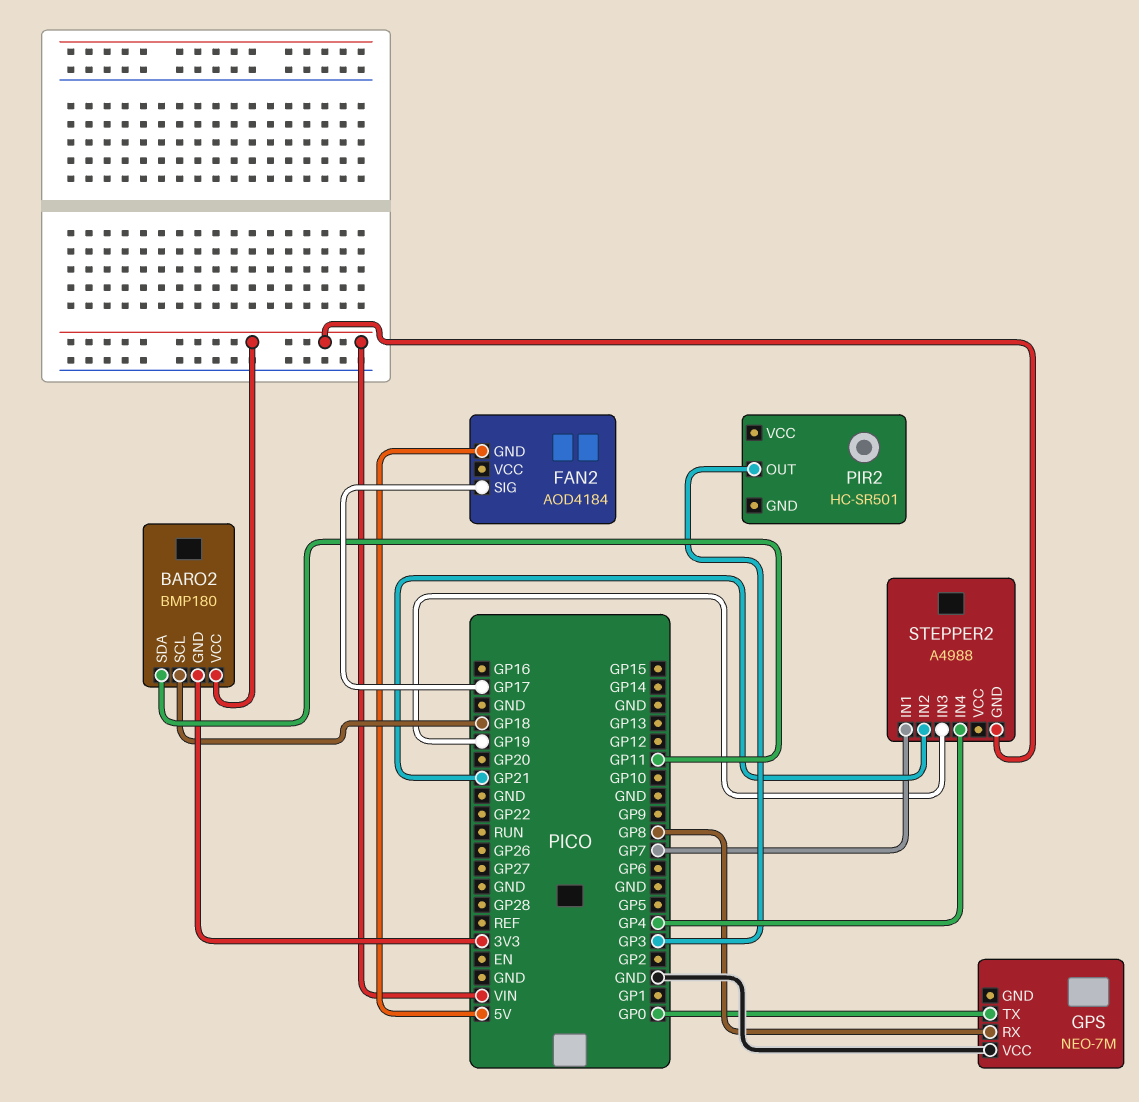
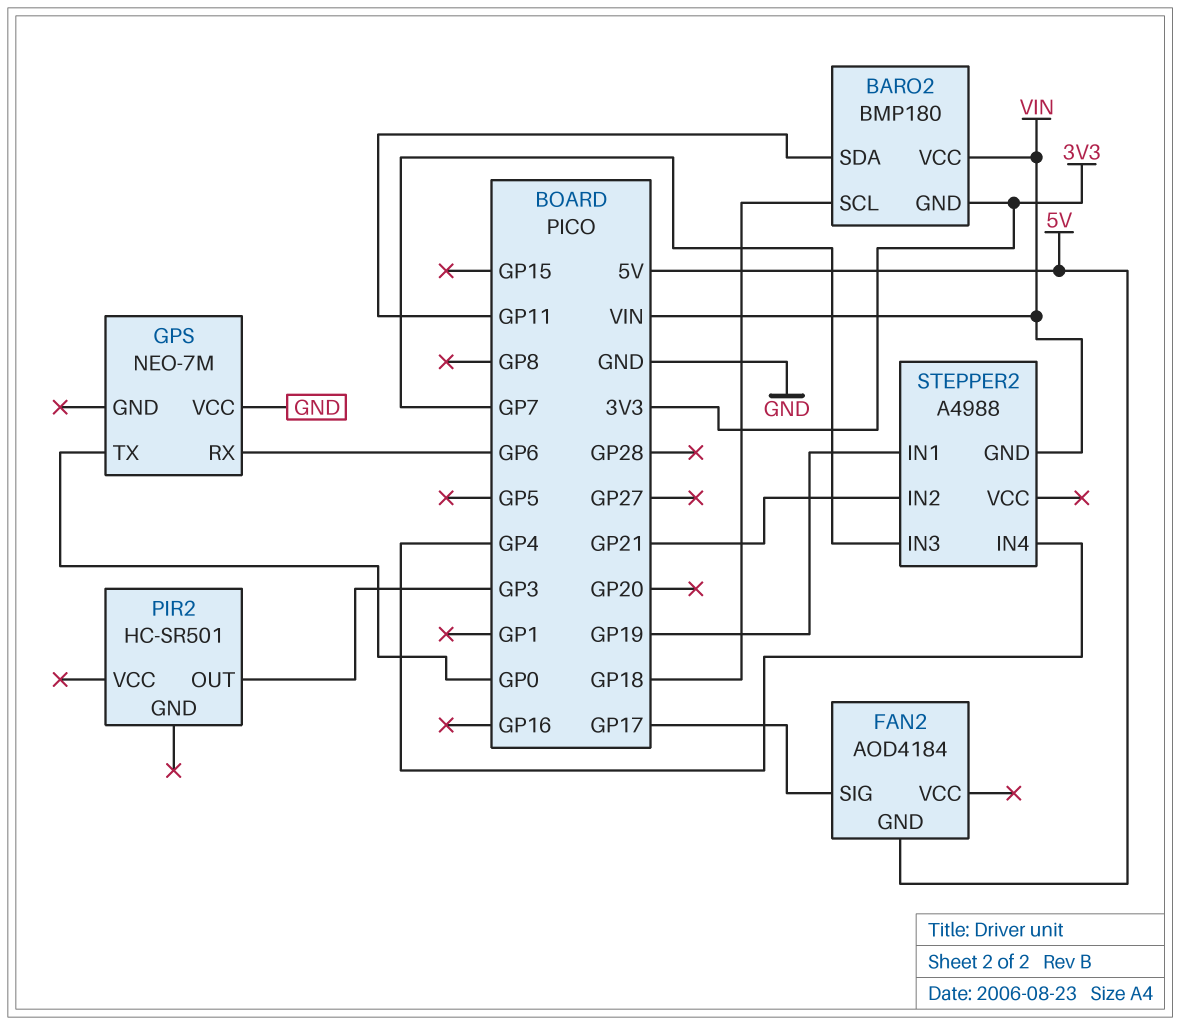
GPS pin RX: GP8 -> GP6
STEPPER2 pin IN1: GP7 -> GP19
STEPPER2 pin IN3: GP19 -> GP7

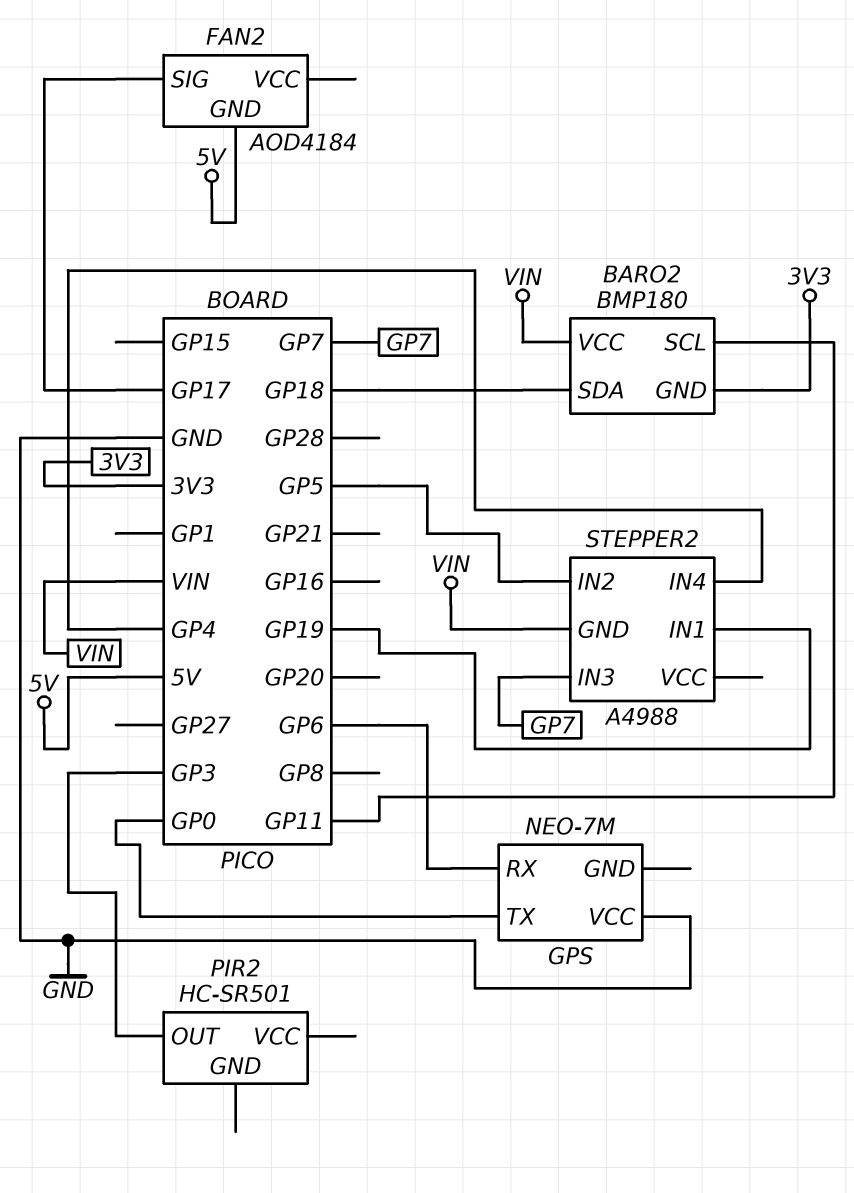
BARO2 pin SCL: GP18 -> GP11
BARO2 pin SDA: GP11 -> GP18
STEPPER2 pin IN2: GP21 -> GP5

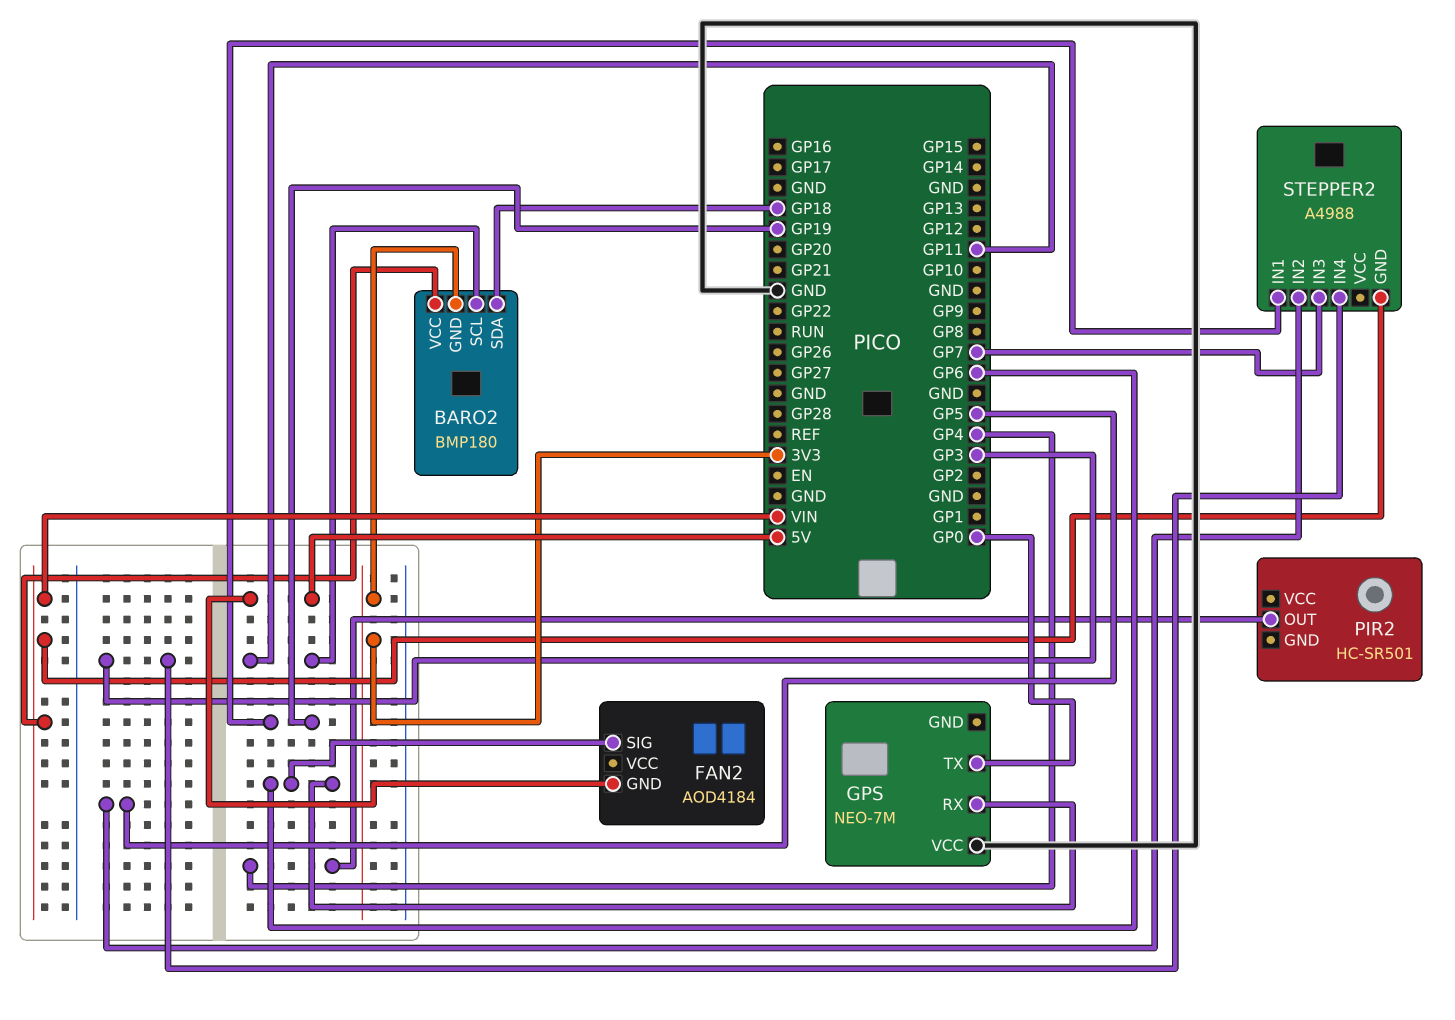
FAN2 pin SIG: GP17 -> GP6
PIR2 pin OUT: GP3 -> GP4
STEPPER2 pin IN4: GP4 -> GP3

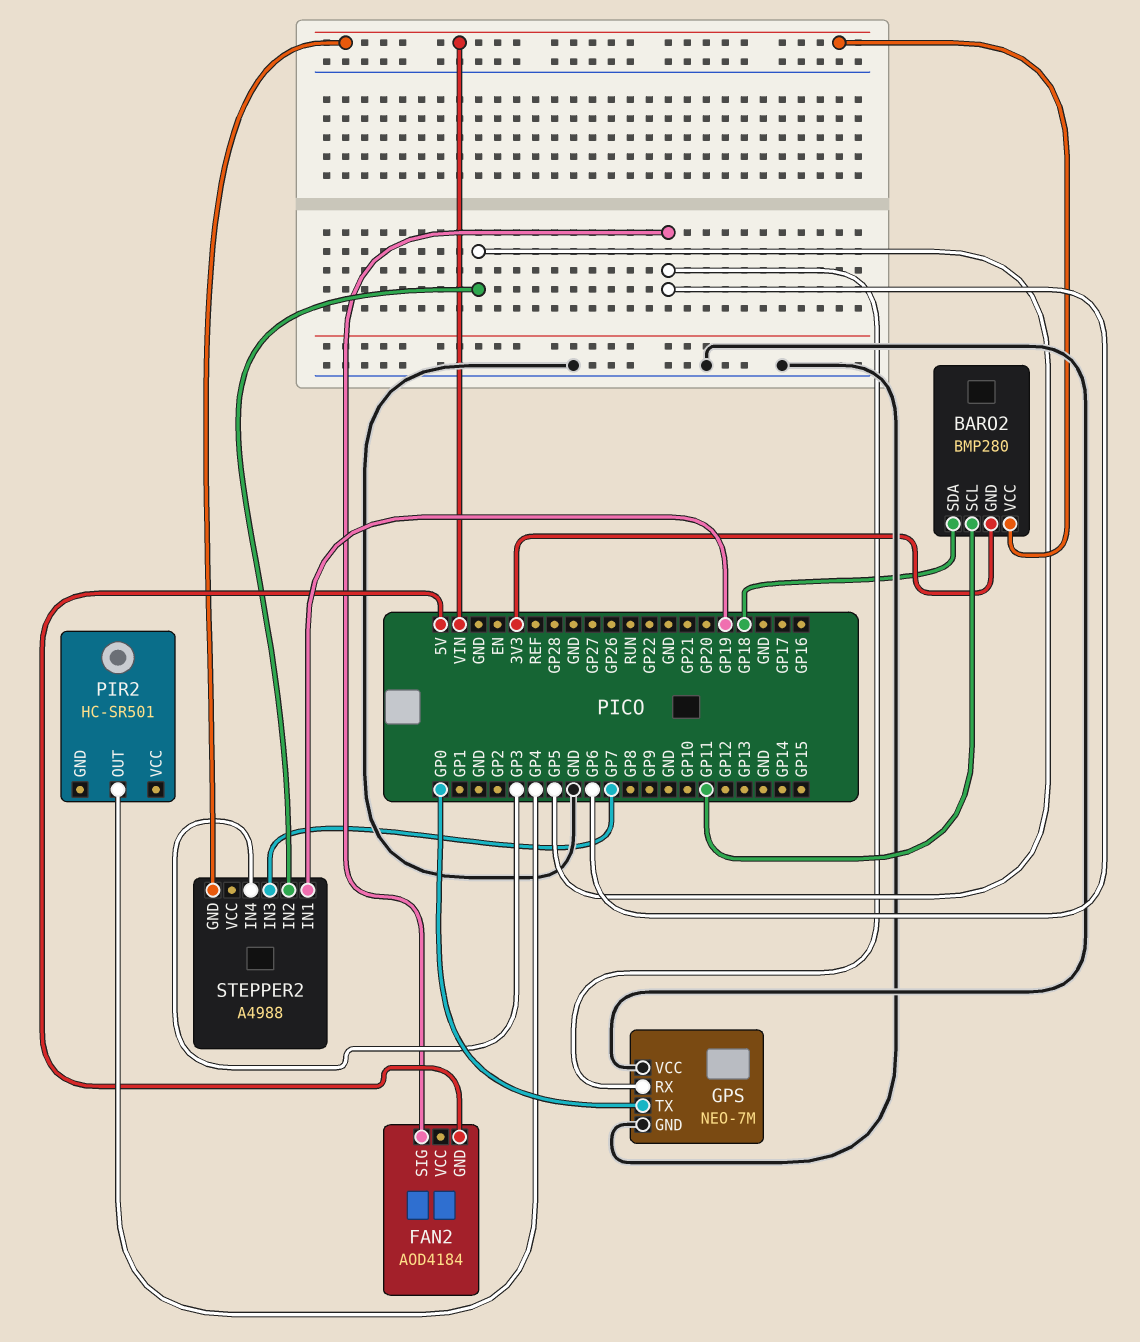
BARO2: BMP180 -> BMP280
GPS pin GND: none -> GND

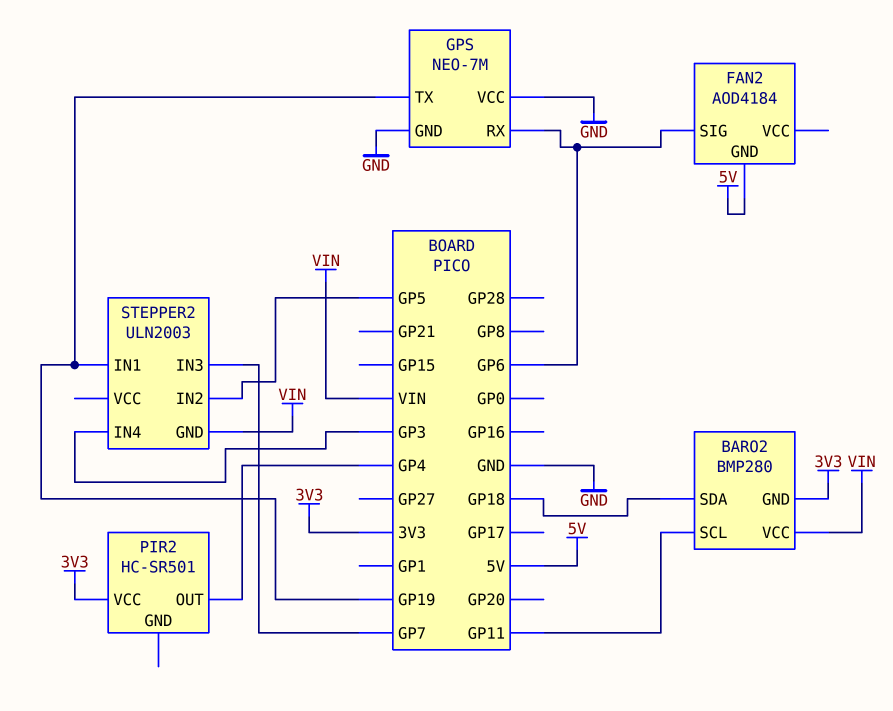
GPS pin TX: GP0 -> GP19
PIR2 pin VCC: none -> 3V3
STEPPER2: A4988 -> ULN2003

